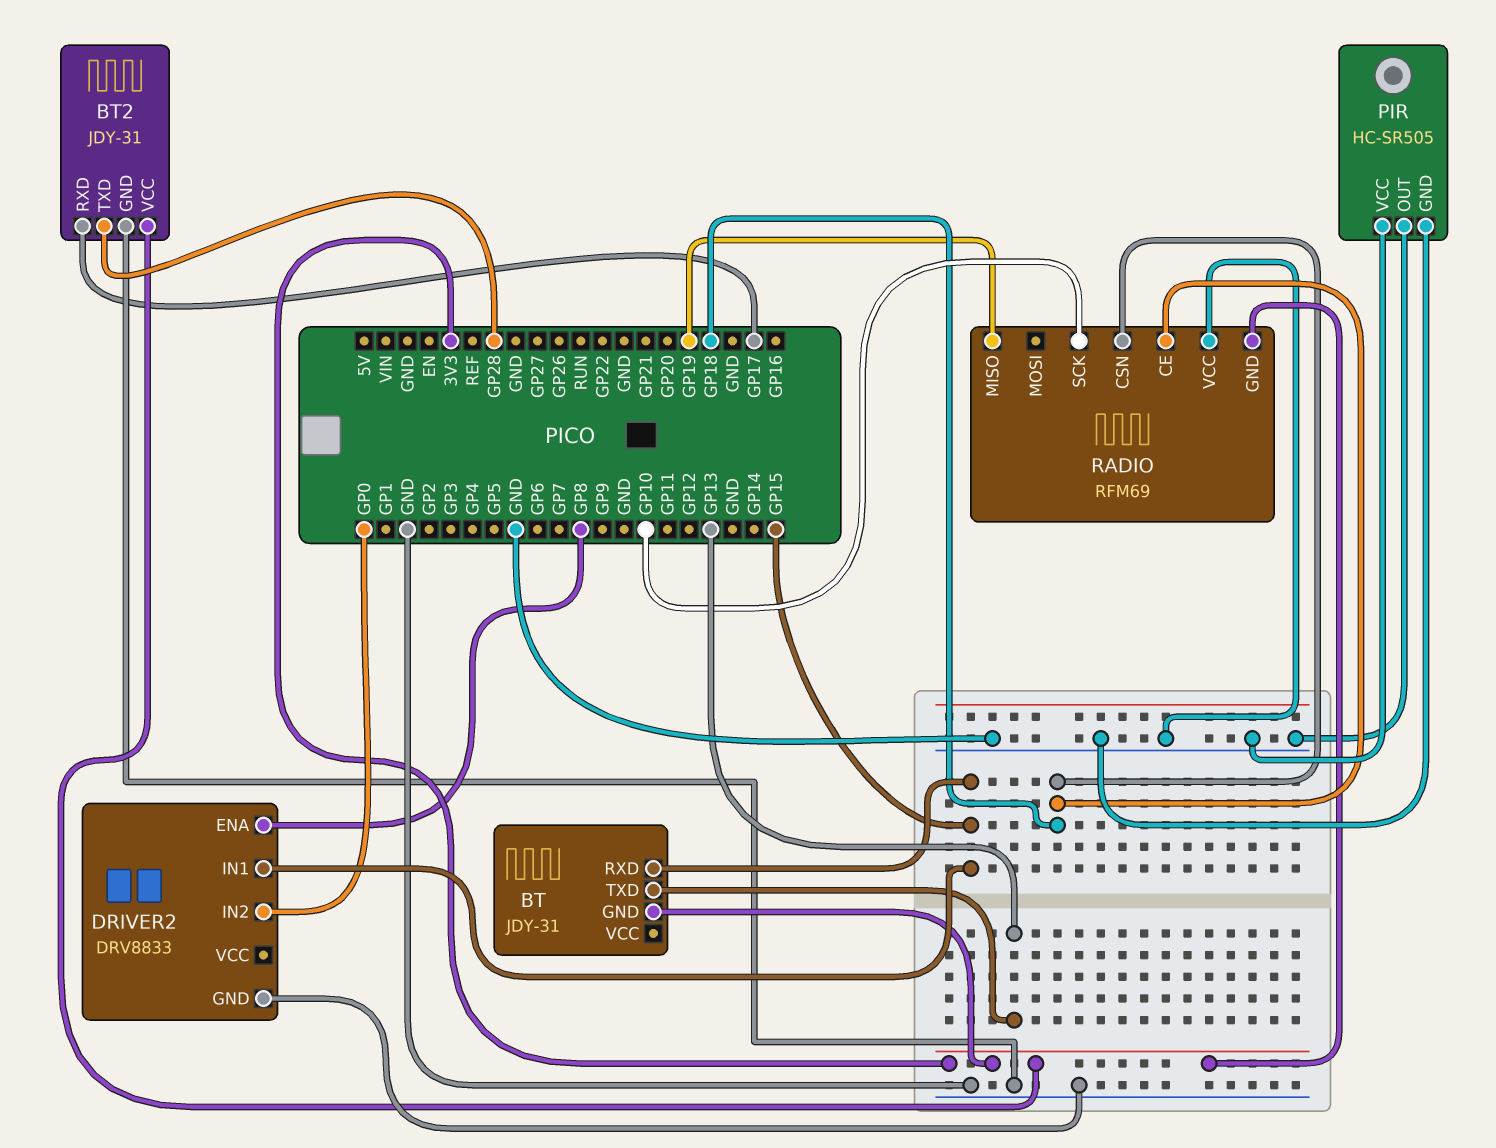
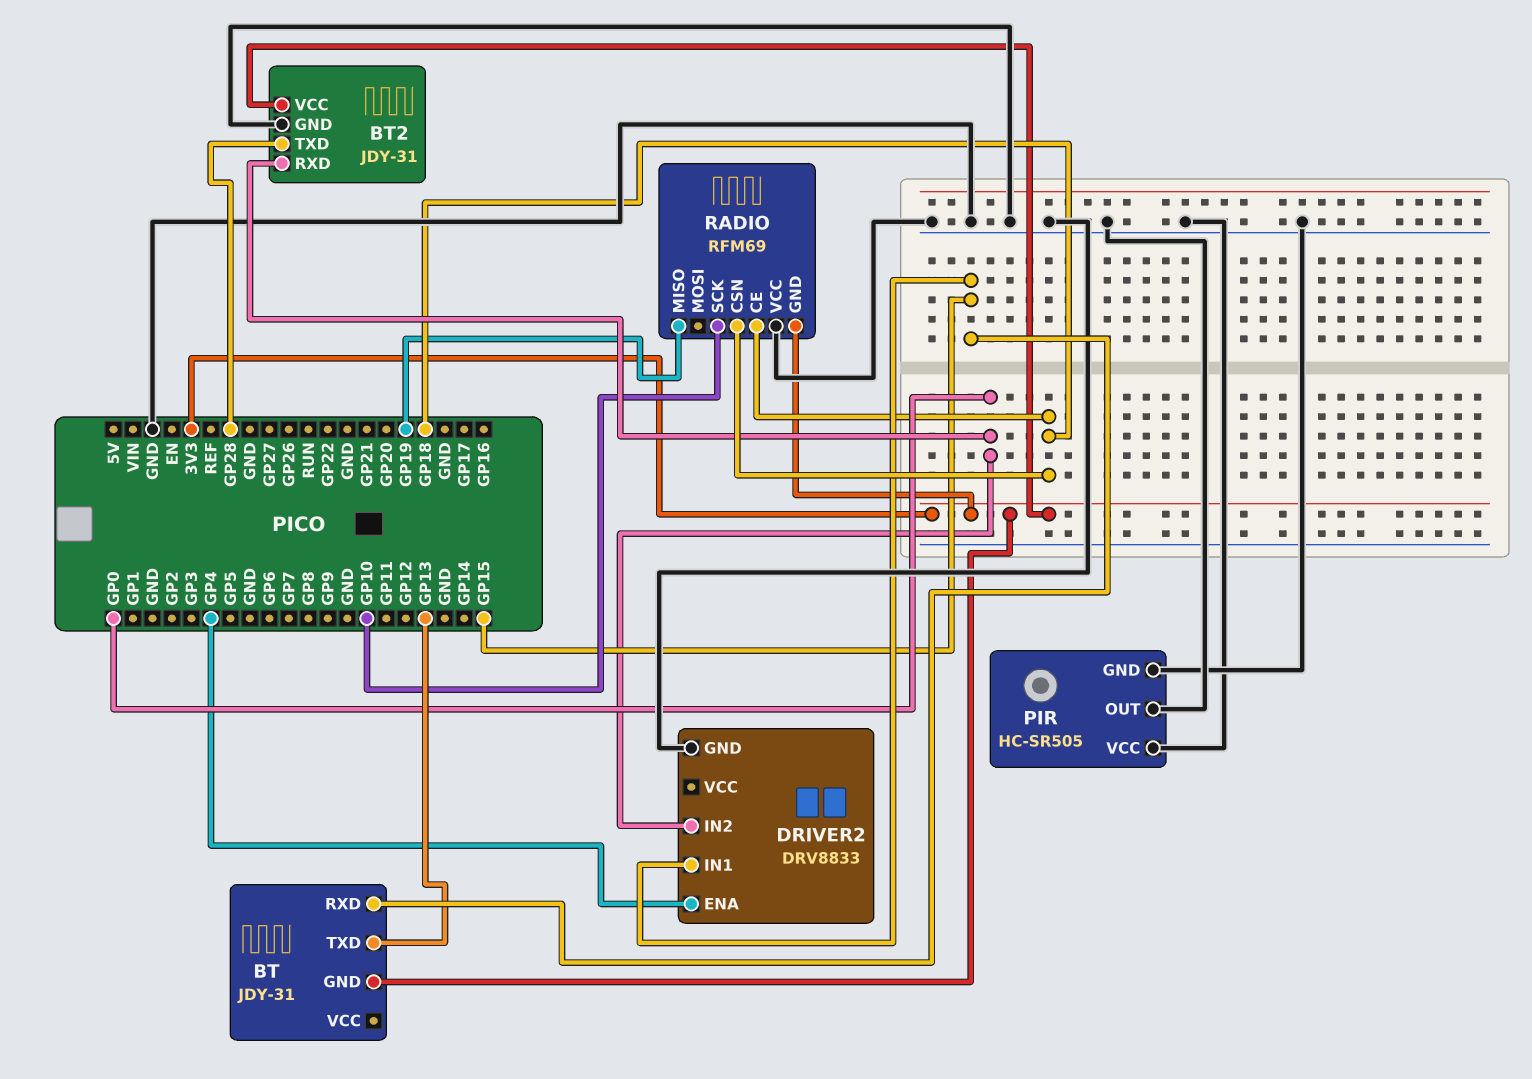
BT2 pin RXD: GP17 -> GP0
DRIVER2 pin ENA: GP8 -> GP4

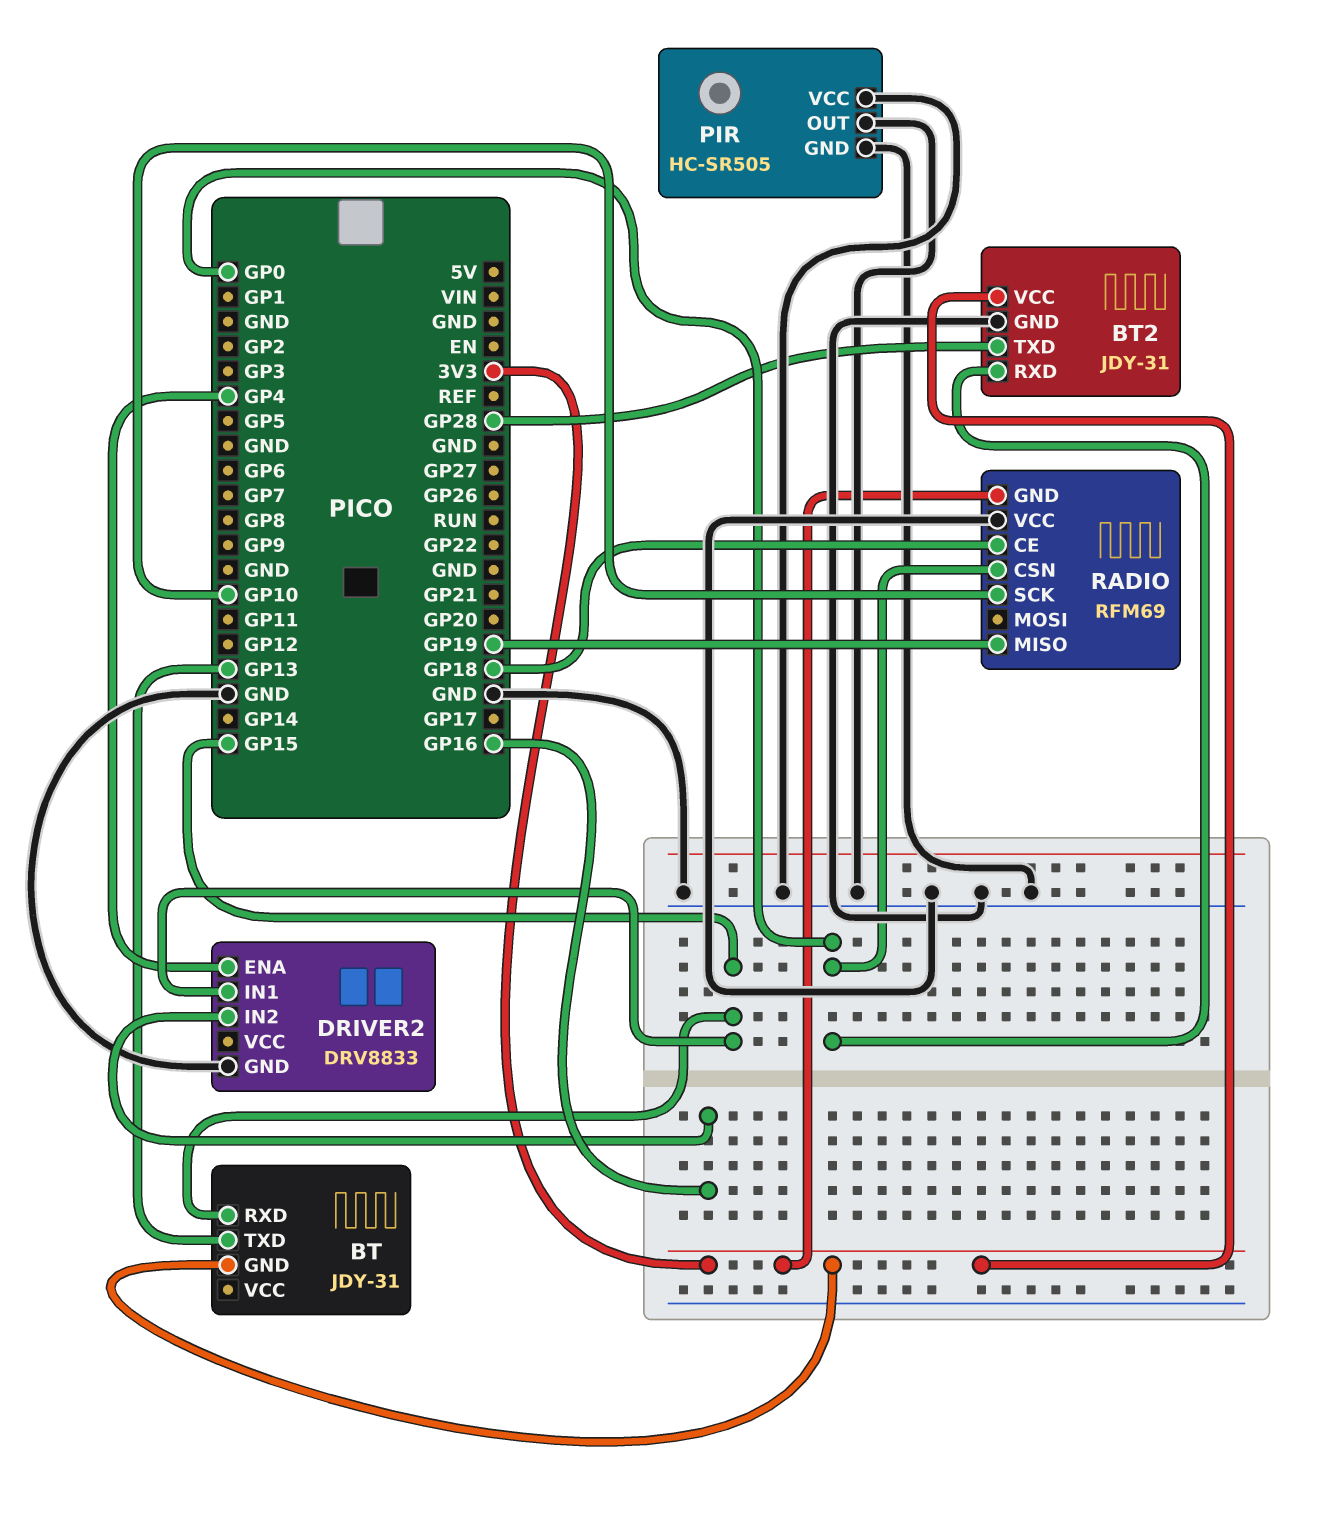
DRIVER2 pin IN2: GP0 -> GP16
RADIO pin CSN: GP18 -> GP0

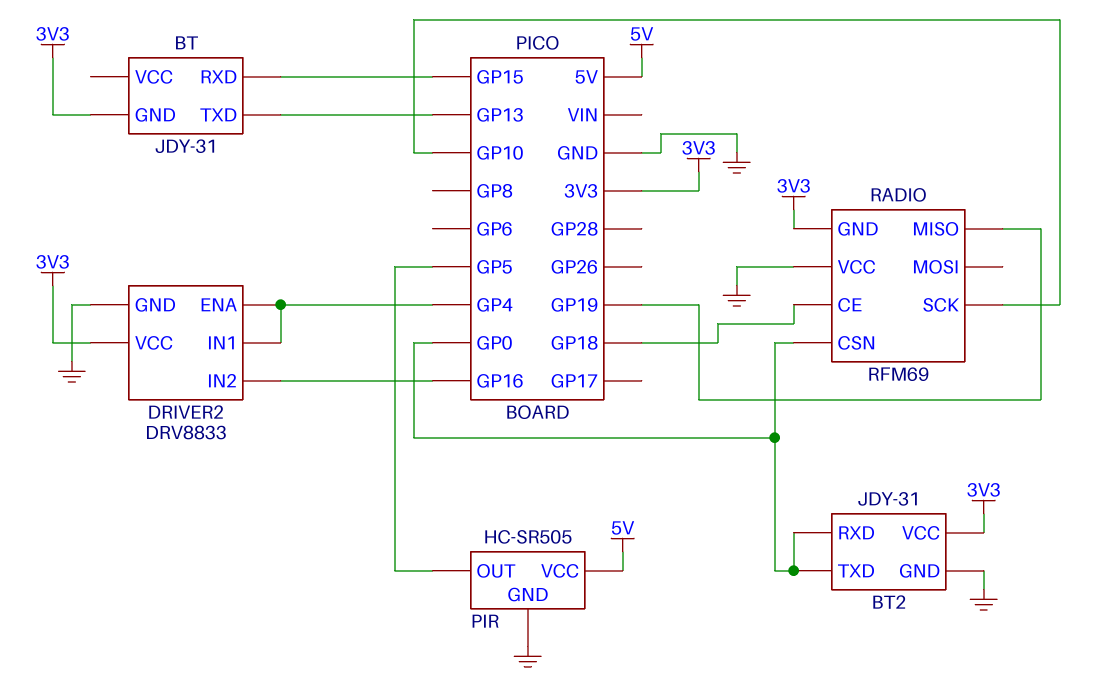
BT2 pin TXD: GP28 -> GP0
DRIVER2 pin IN1: GP15 -> GP4
DRIVER2 pin VCC: none -> 3V3
PIR pin OUT: GND -> GP5
PIR pin VCC: GND -> 5V

